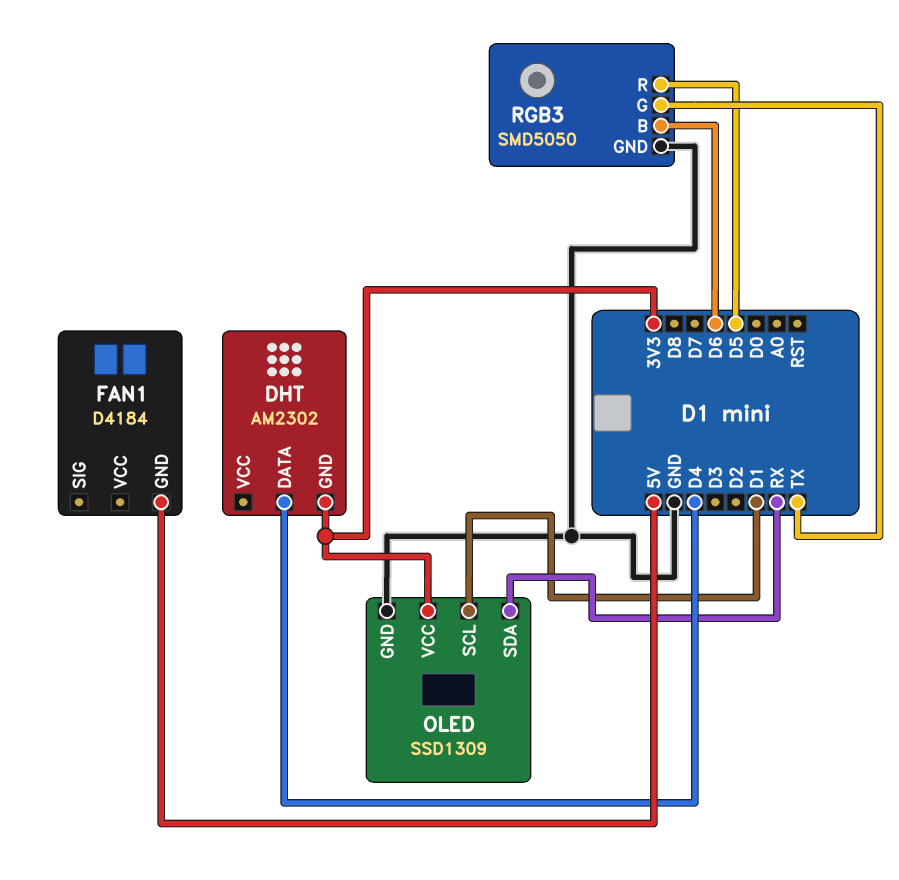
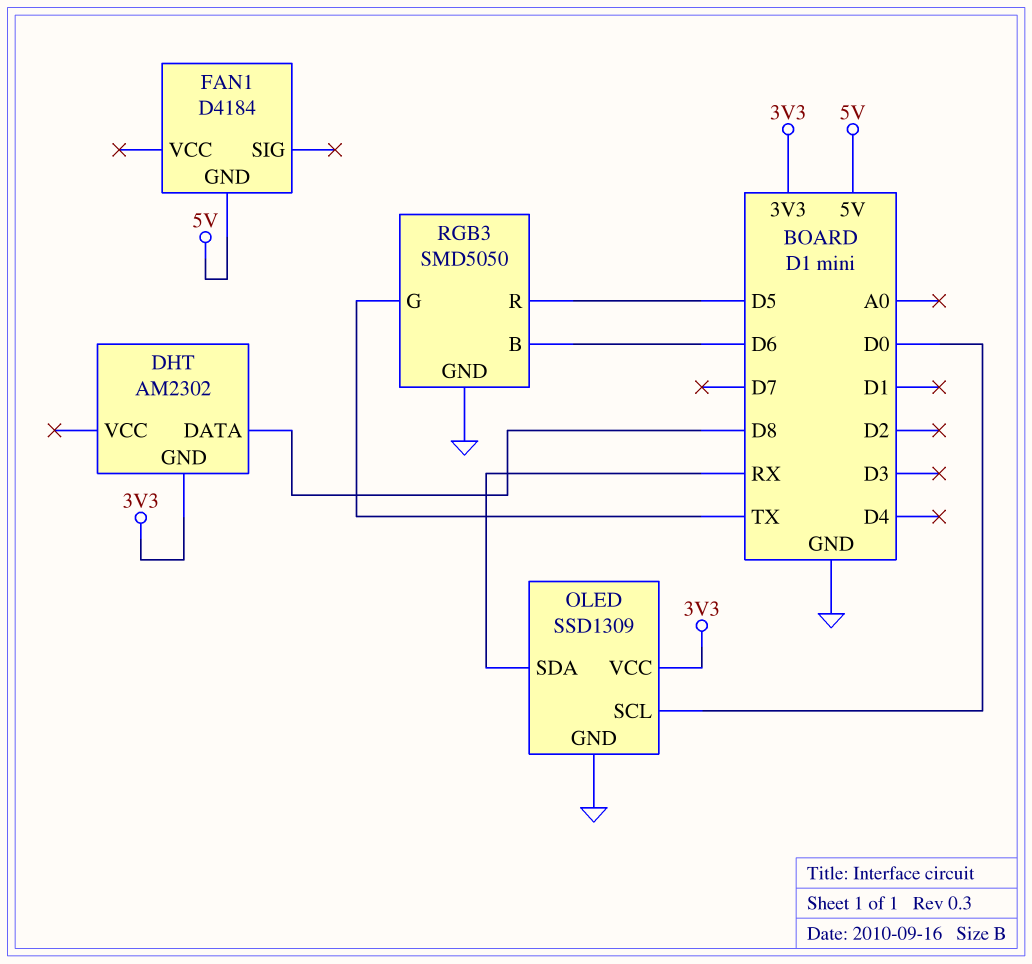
DHT pin DATA: D4 -> D8
OLED pin SCL: D1 -> D0

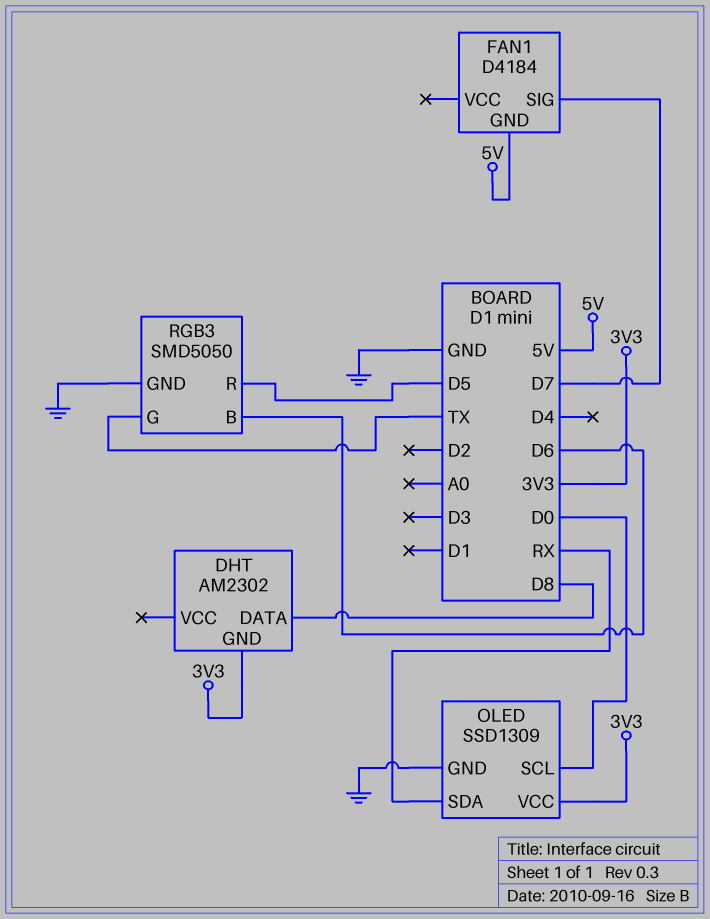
FAN1 pin SIG: none -> D7

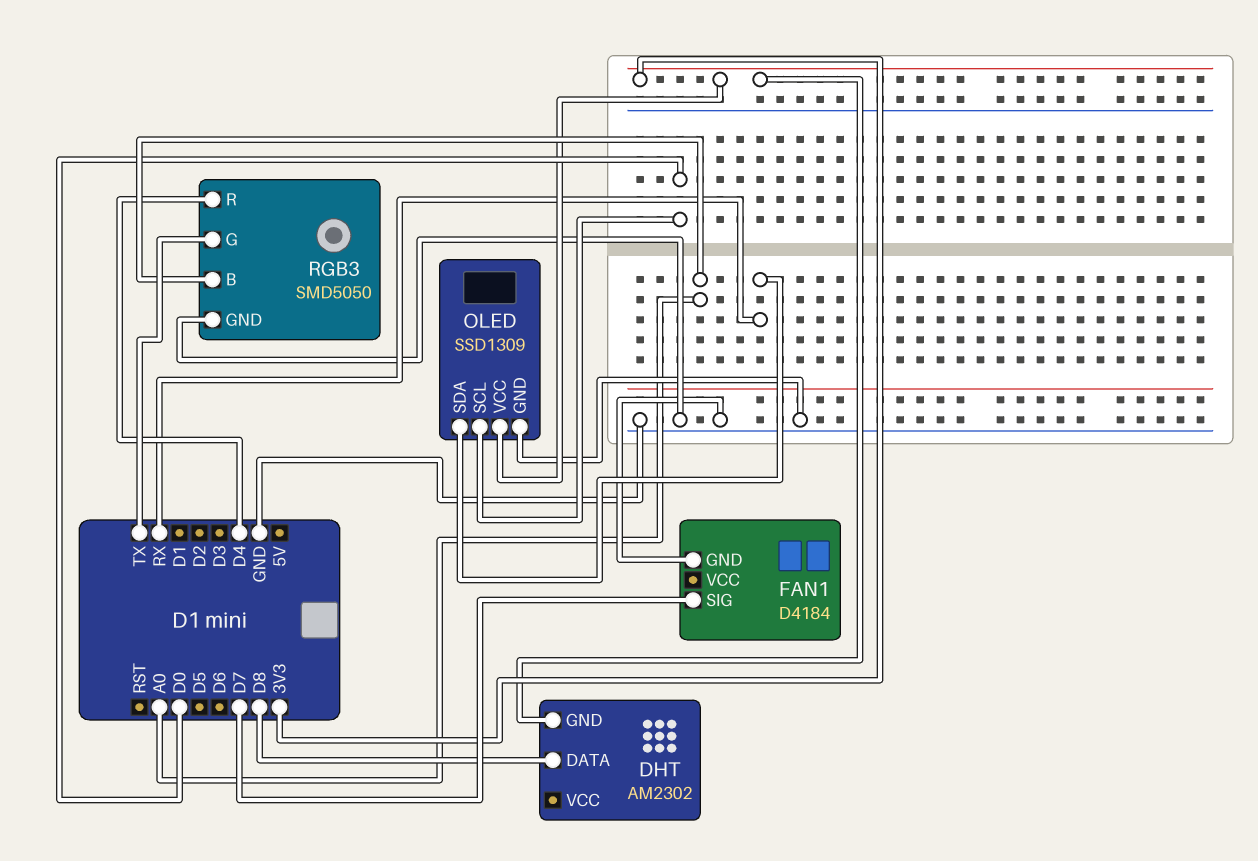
FAN1 pin GND: 5V -> GND
RGB3 pin B: D6 -> A0
RGB3 pin R: D5 -> D4

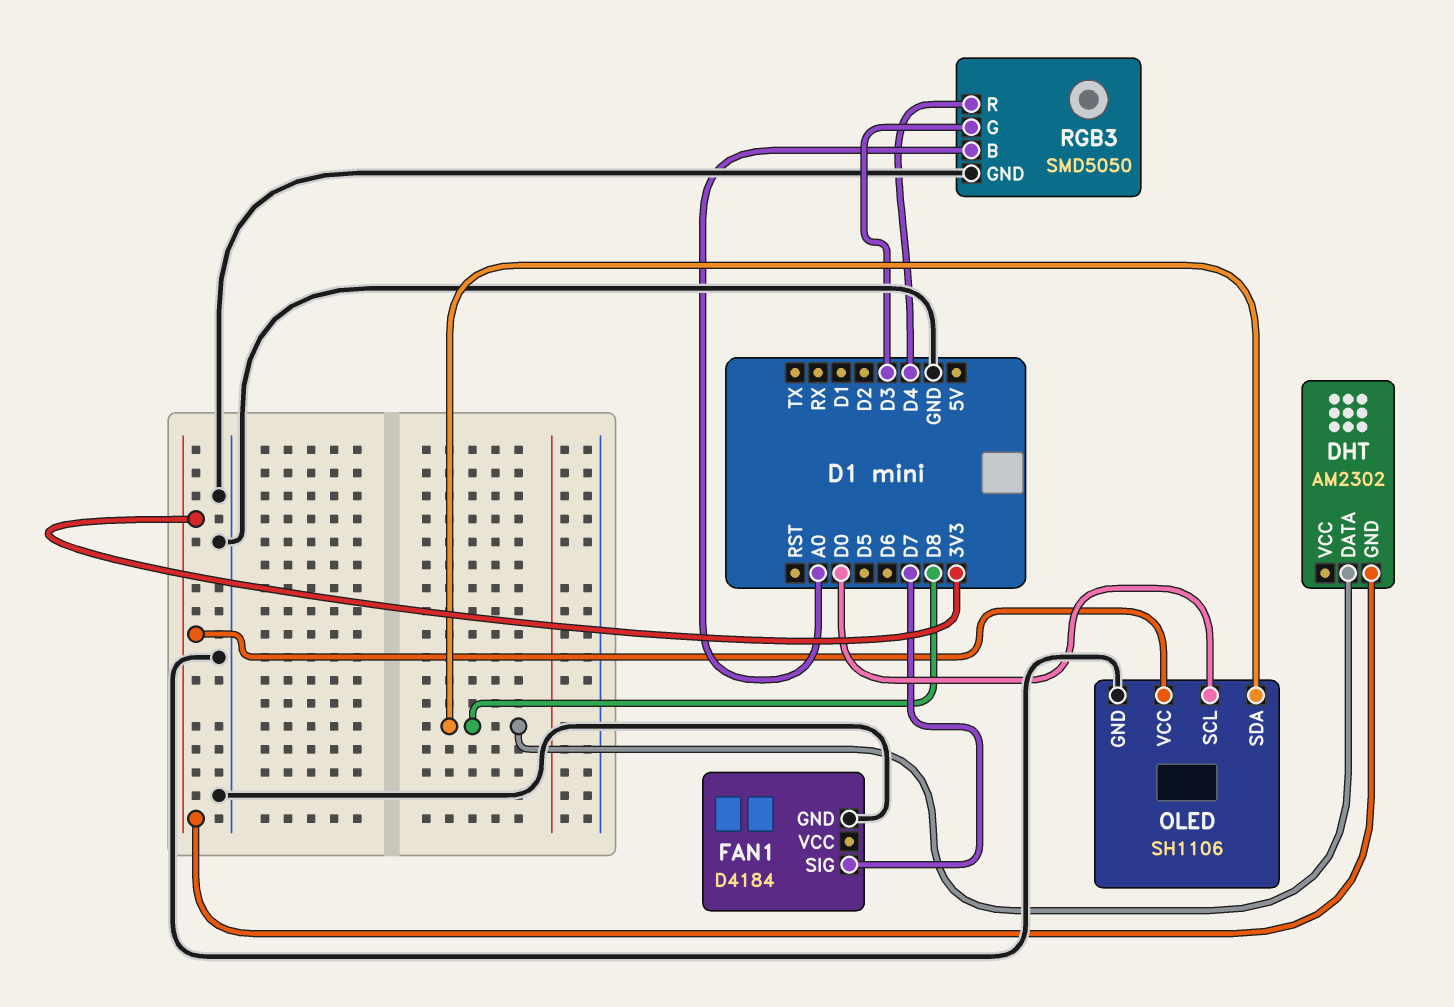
OLED: SSD1309 -> SH1106
OLED pin SDA: RX -> D8
RGB3 pin G: TX -> D3

